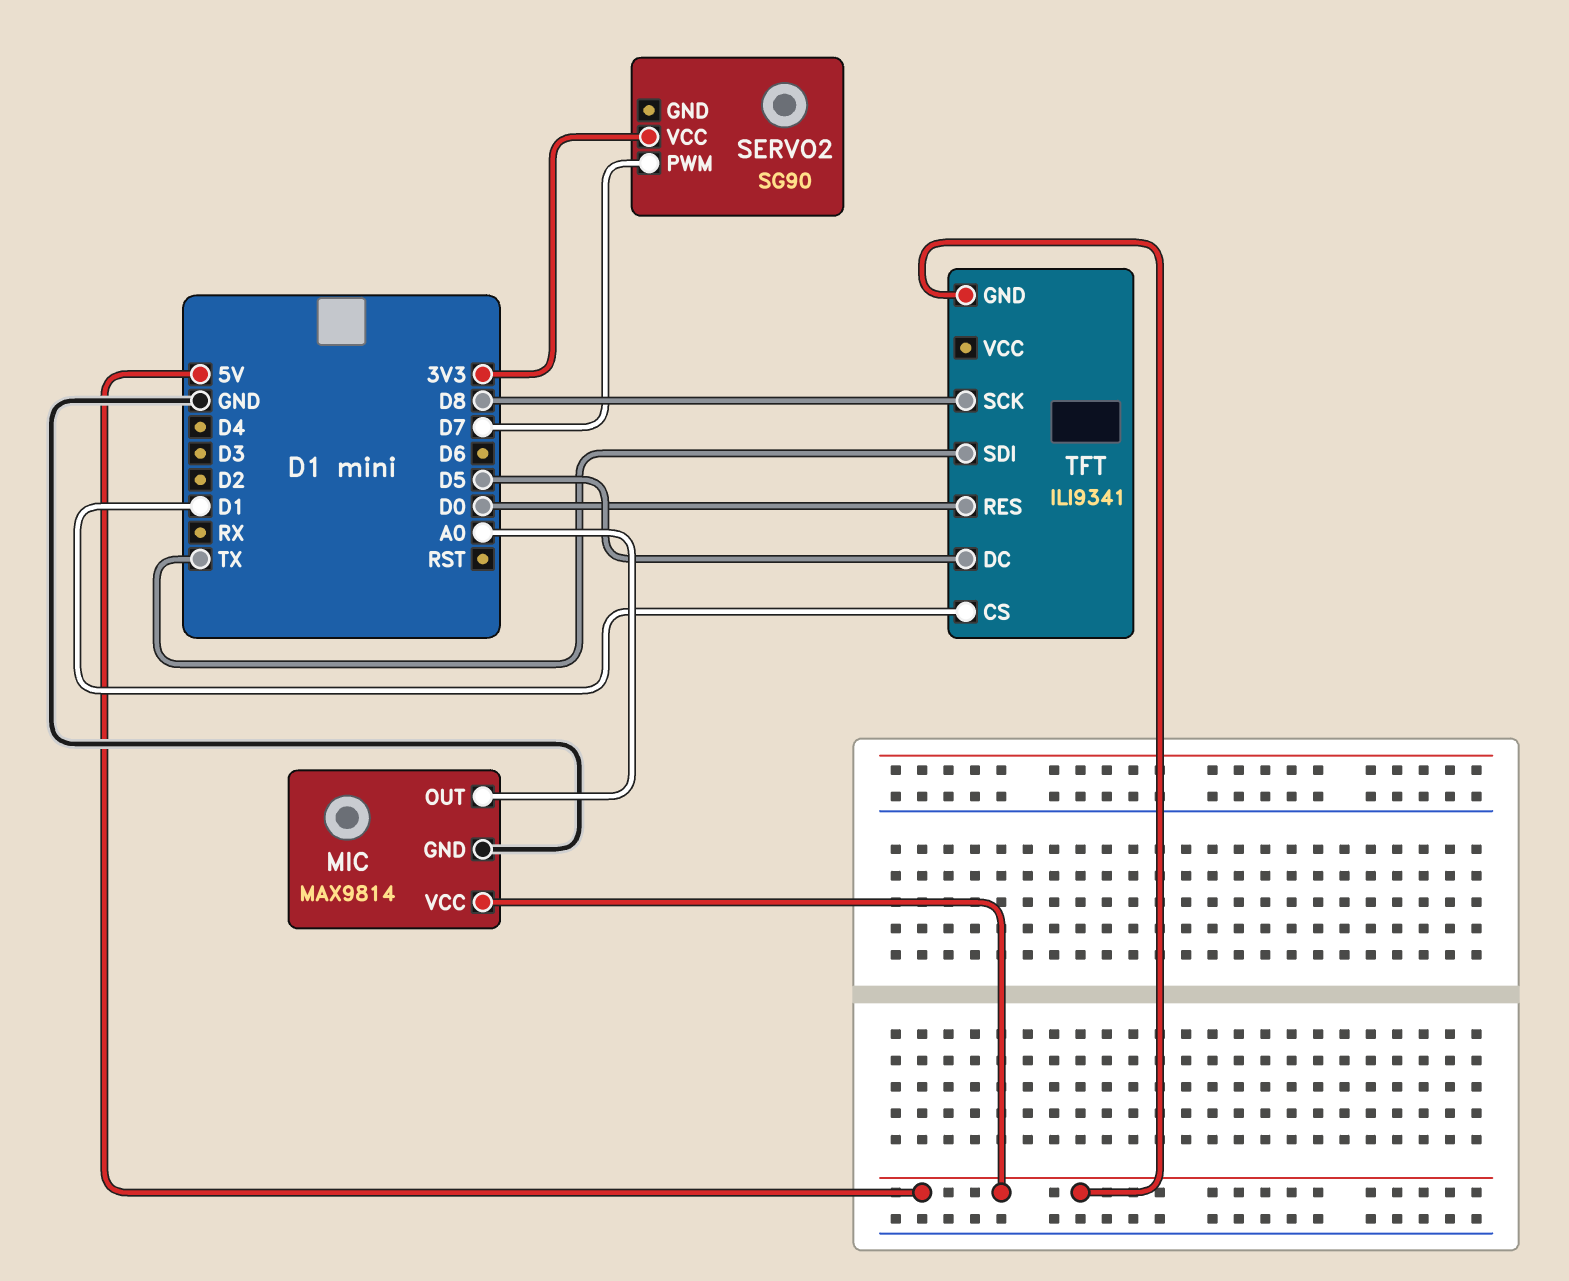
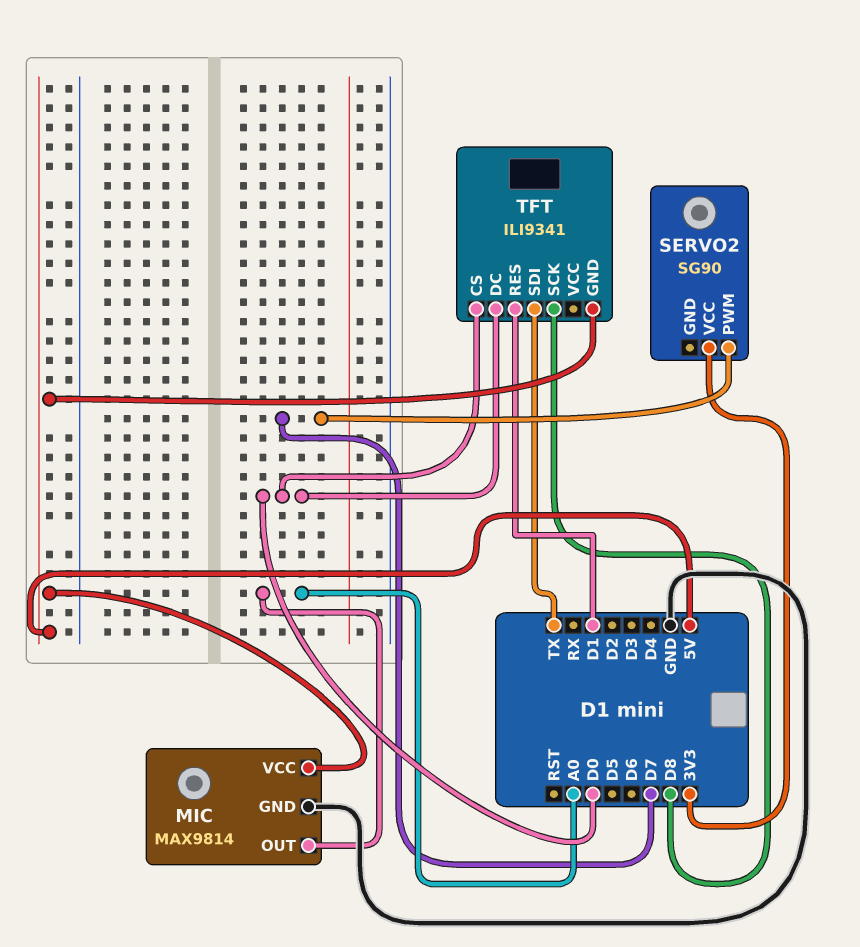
TFT pin CS: D1 -> D0
TFT pin DC: D5 -> D0
TFT pin RES: D0 -> D1

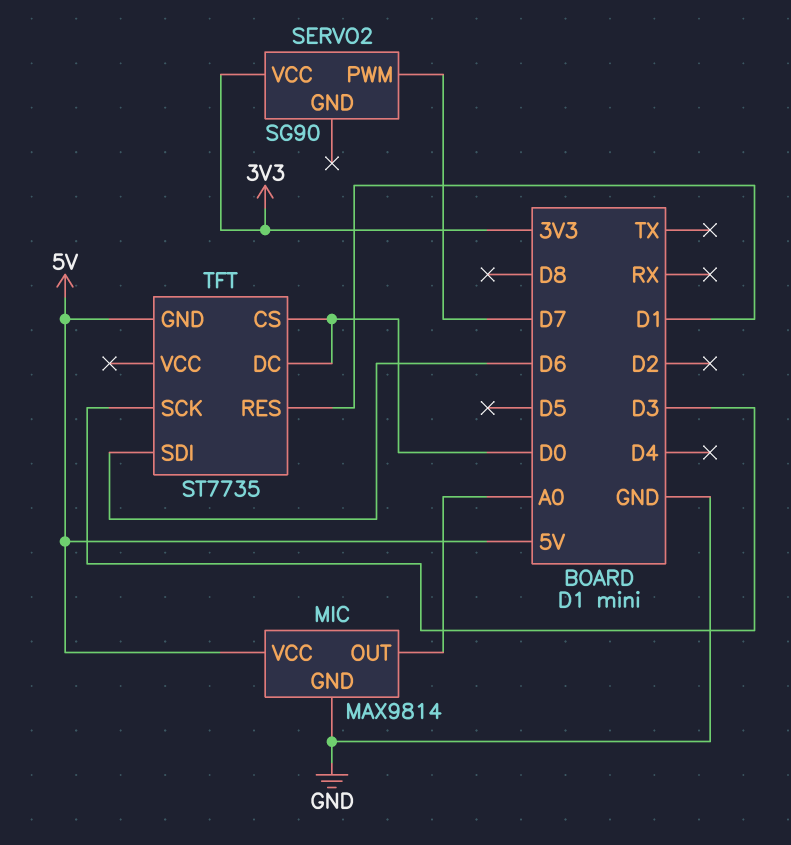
TFT: ILI9341 -> ST7735
TFT pin SCK: D8 -> D3
TFT pin SDI: TX -> D6

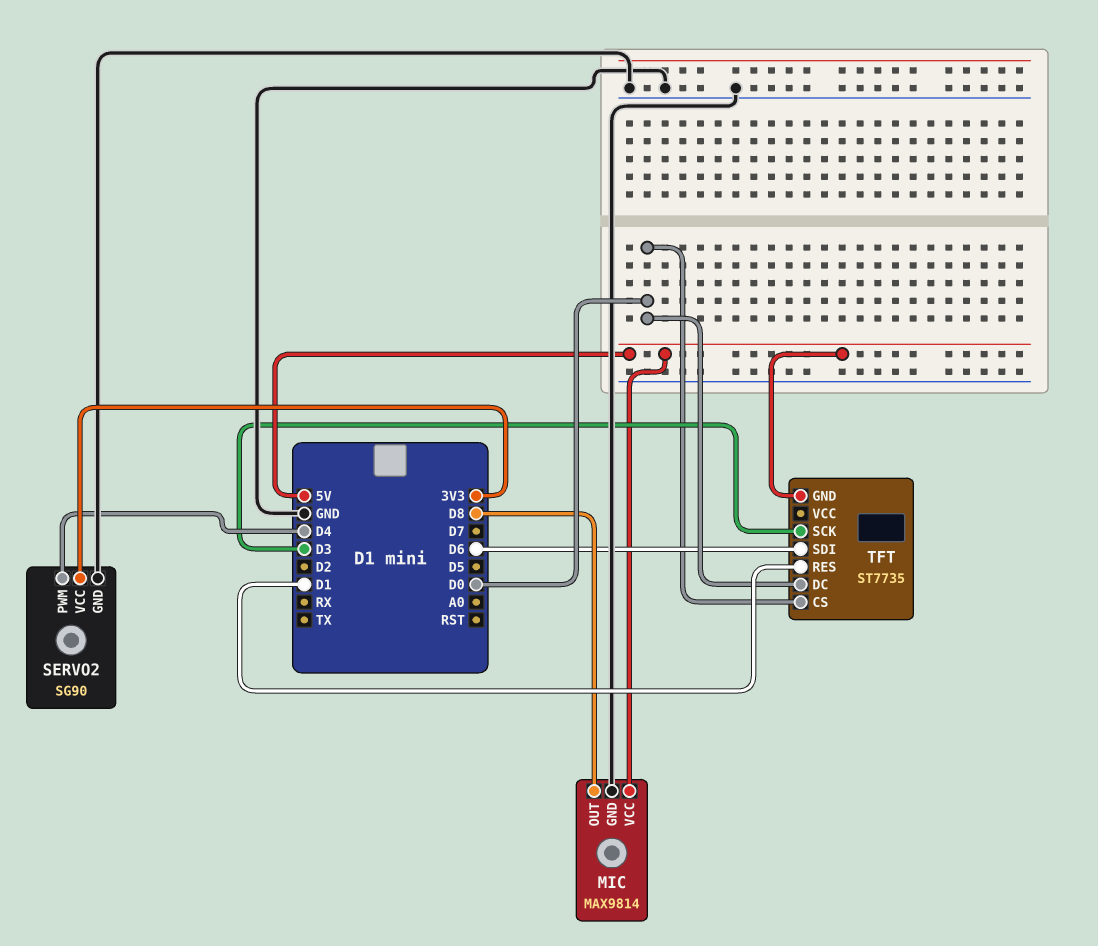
MIC pin OUT: A0 -> D8
SERVO2 pin GND: none -> GND
SERVO2 pin PWM: D7 -> D4

